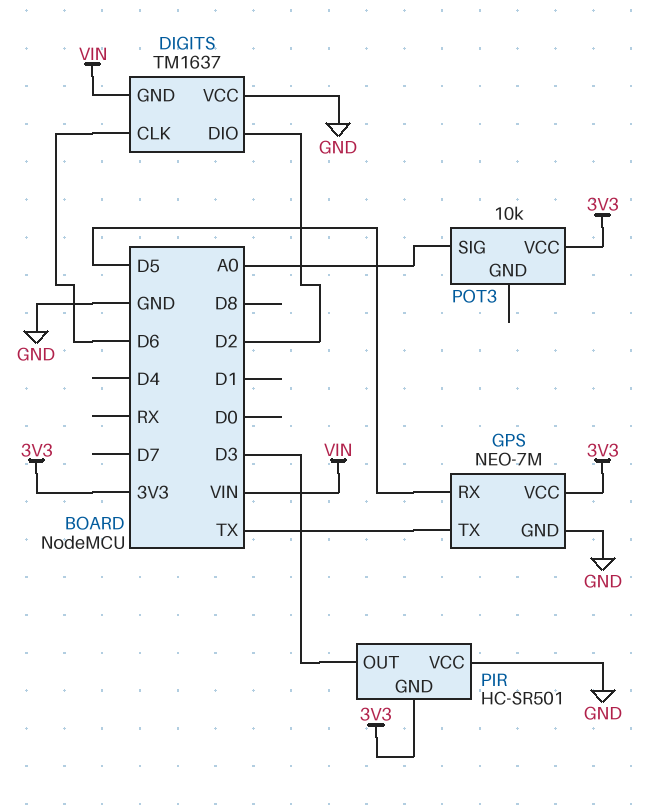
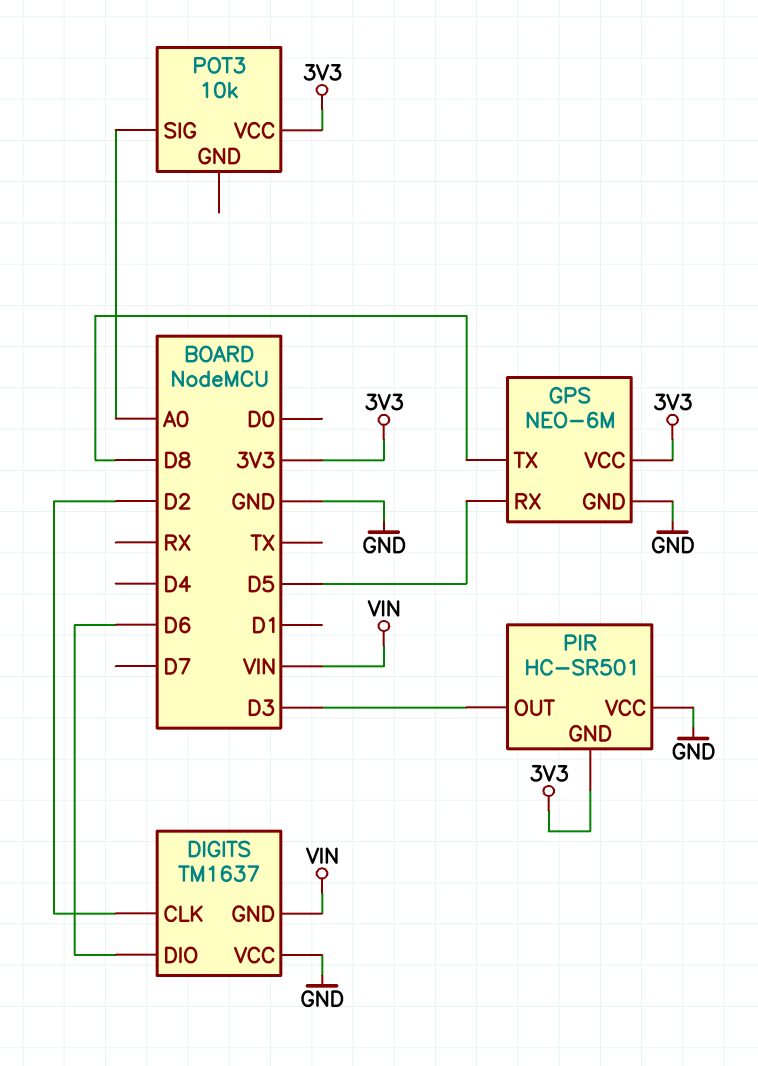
DIGITS pin CLK: D6 -> D2
DIGITS pin DIO: D2 -> D6
GPS: NEO-7M -> NEO-6M
GPS pin TX: TX -> D8

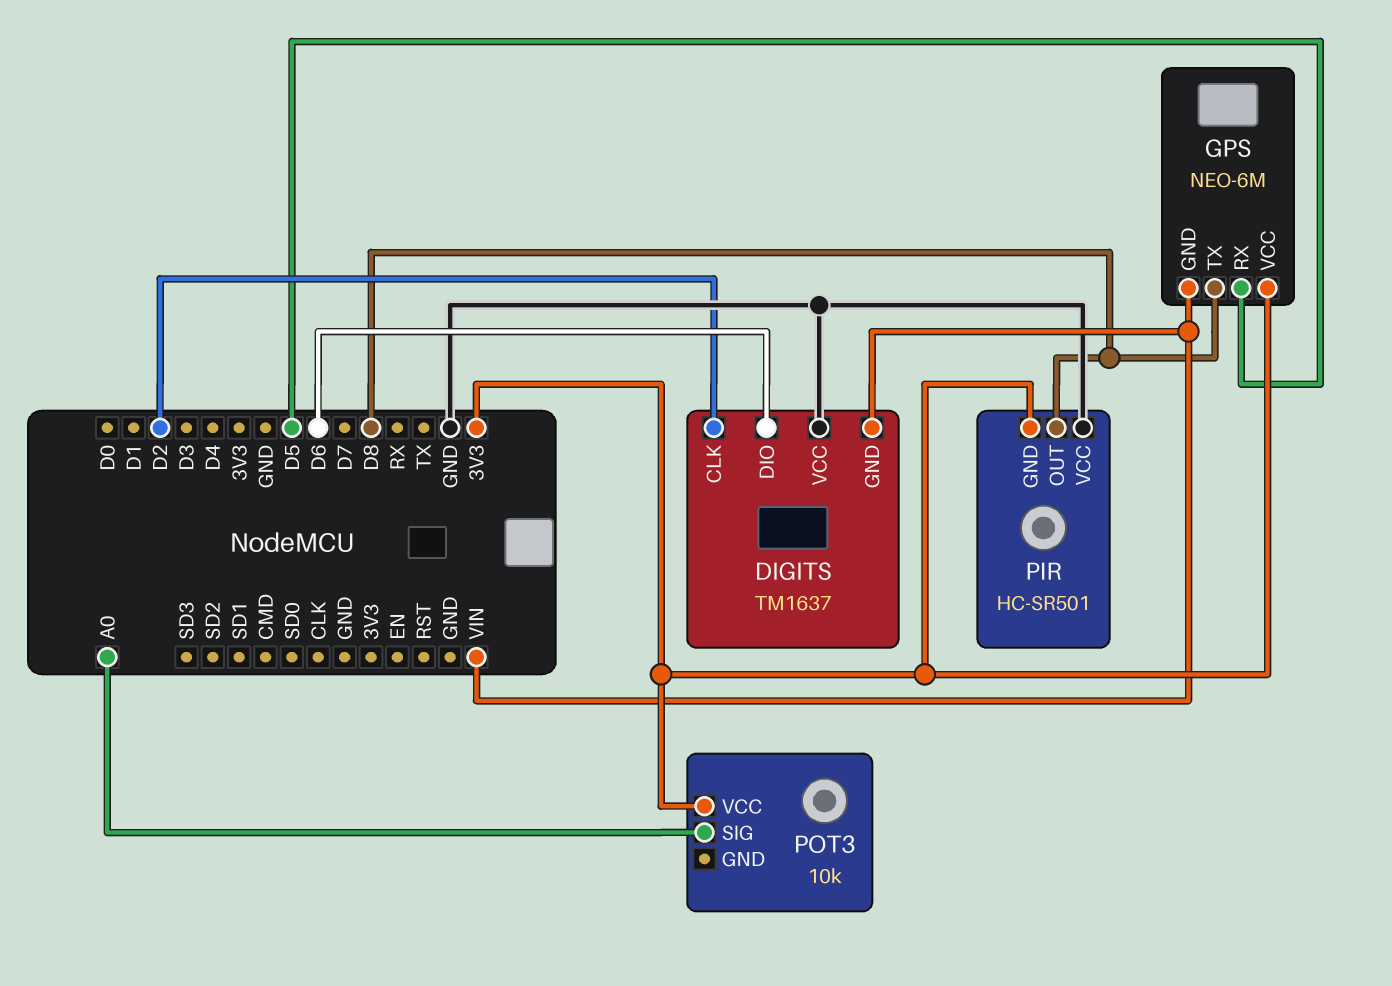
GPS pin GND: GND -> VIN
PIR pin OUT: D3 -> D8

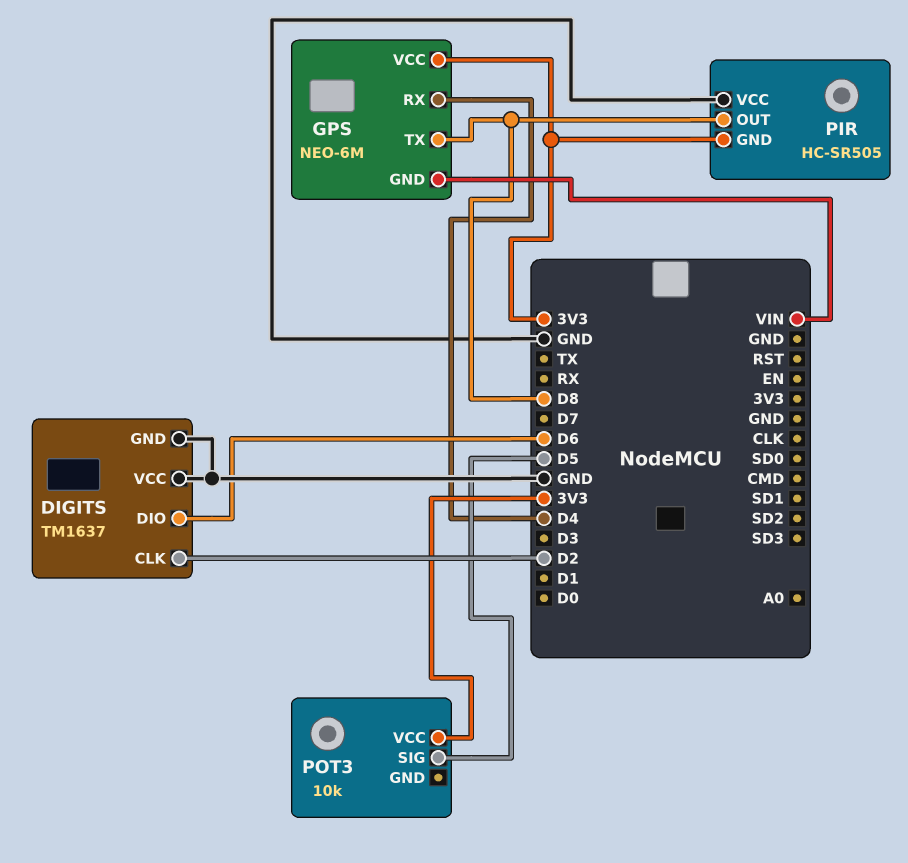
DIGITS pin GND: VIN -> GND
GPS pin RX: D5 -> D4
PIR: HC-SR501 -> HC-SR505
POT3 pin SIG: A0 -> D5

